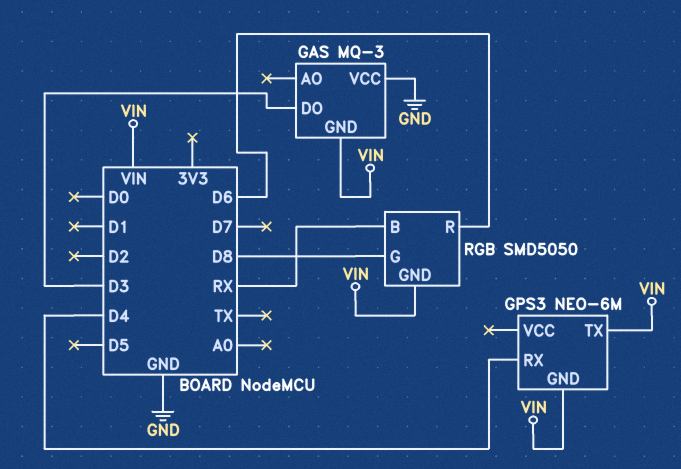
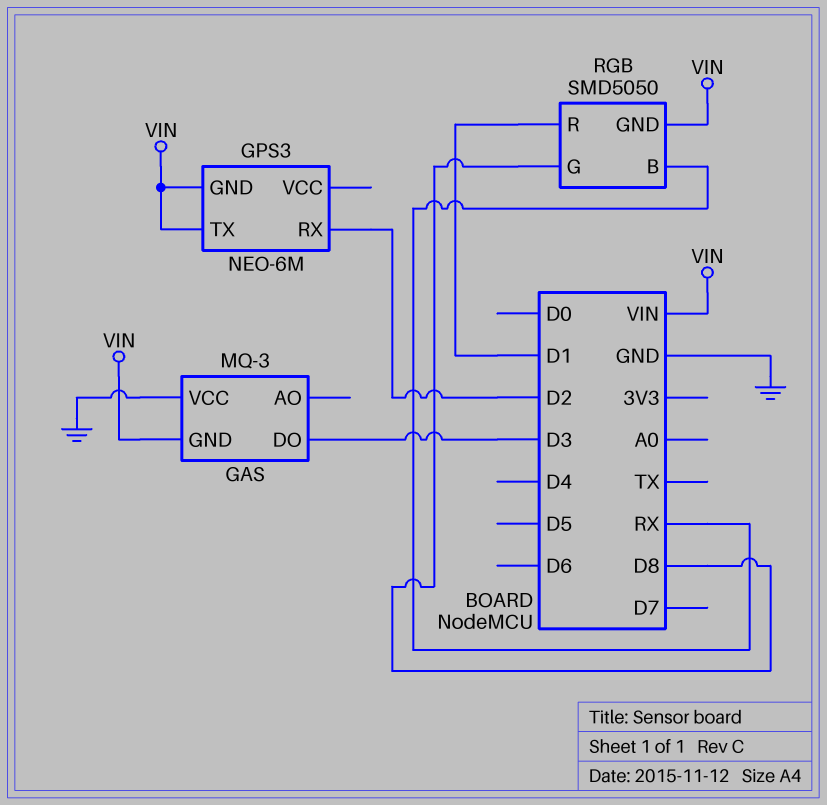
GPS3 pin RX: D4 -> D2
RGB pin R: D6 -> D1

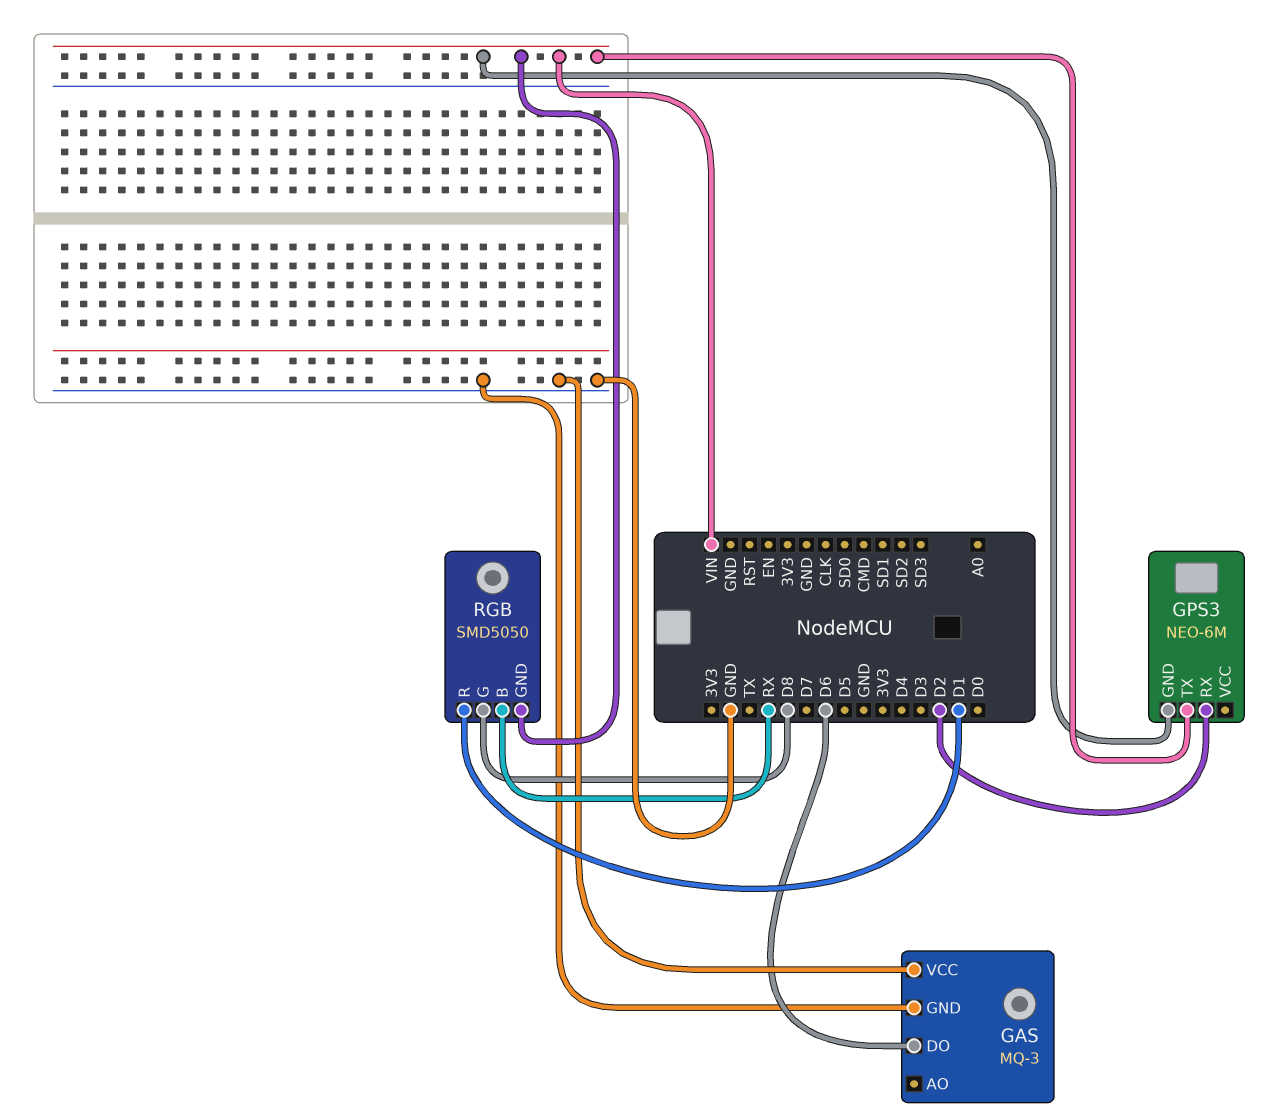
GAS pin DO: D3 -> D6
GAS pin GND: VIN -> GND

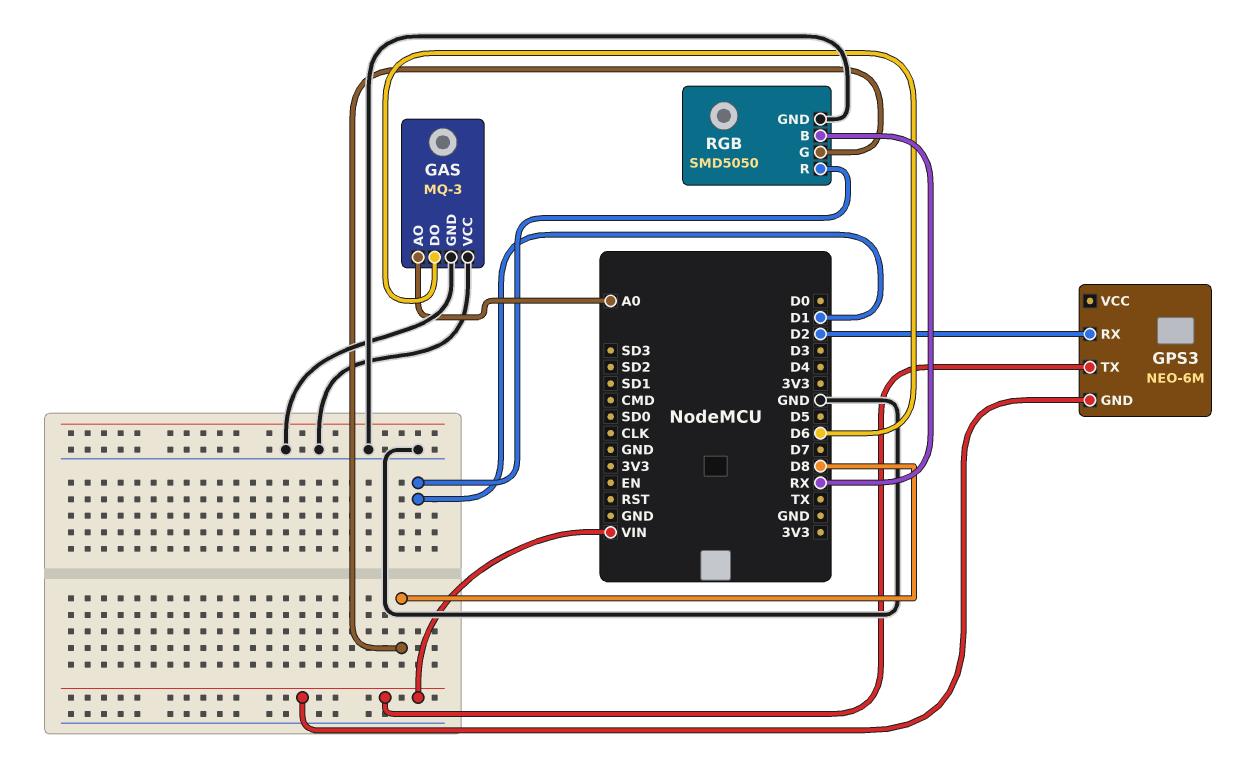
GAS pin AO: none -> A0
RGB pin GND: VIN -> GND

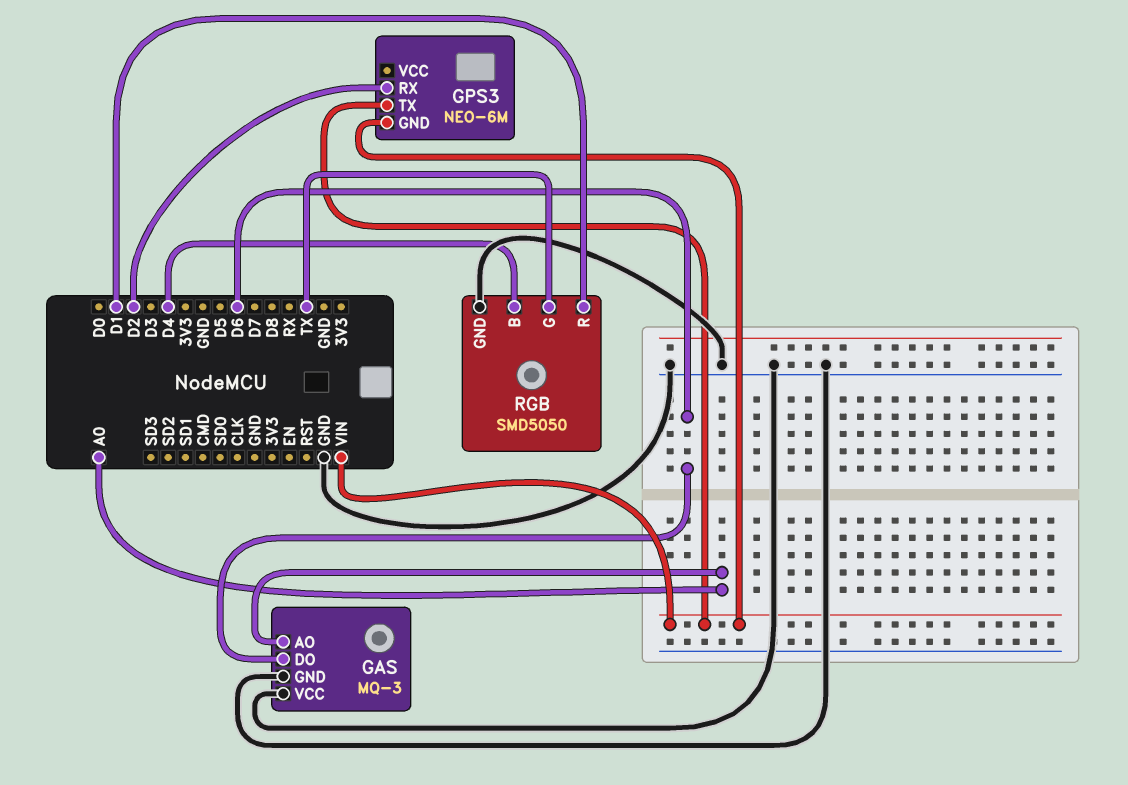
RGB pin B: RX -> D4
RGB pin G: D8 -> TX

